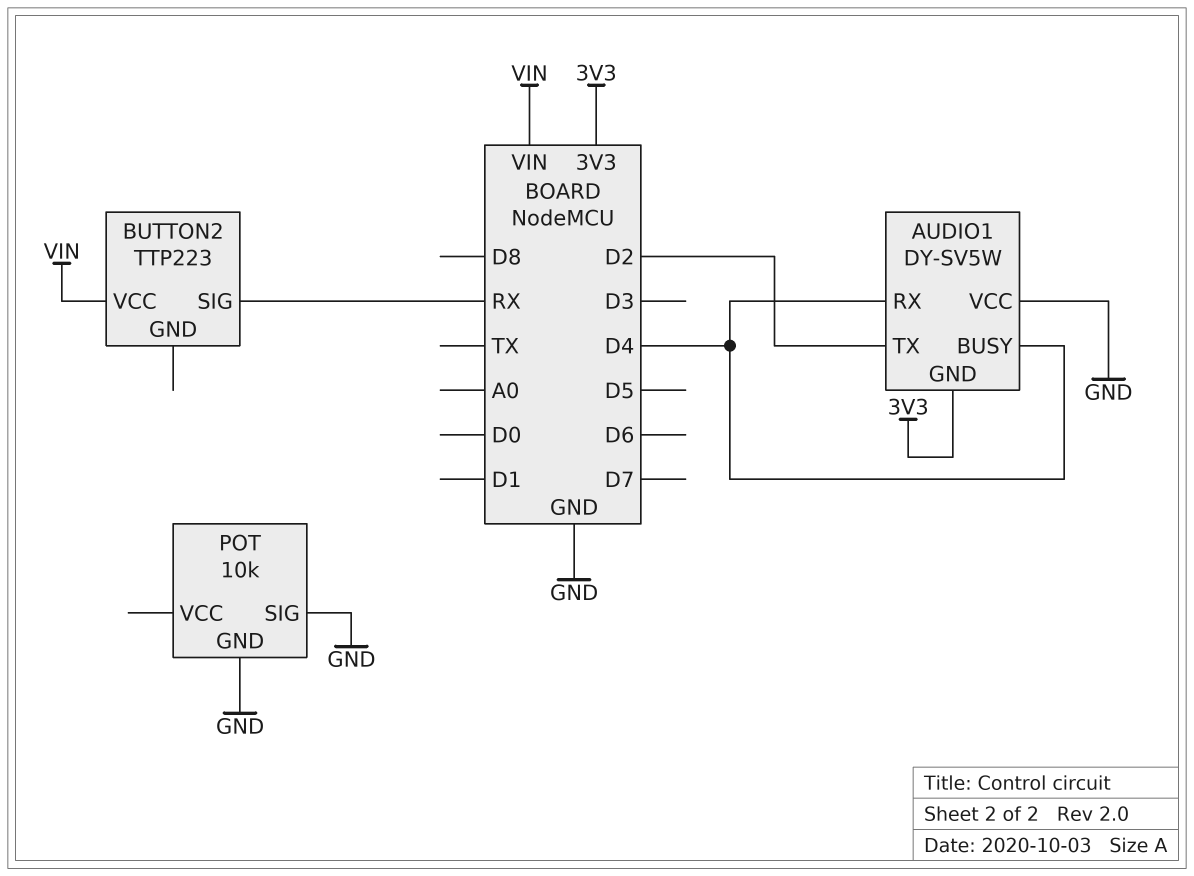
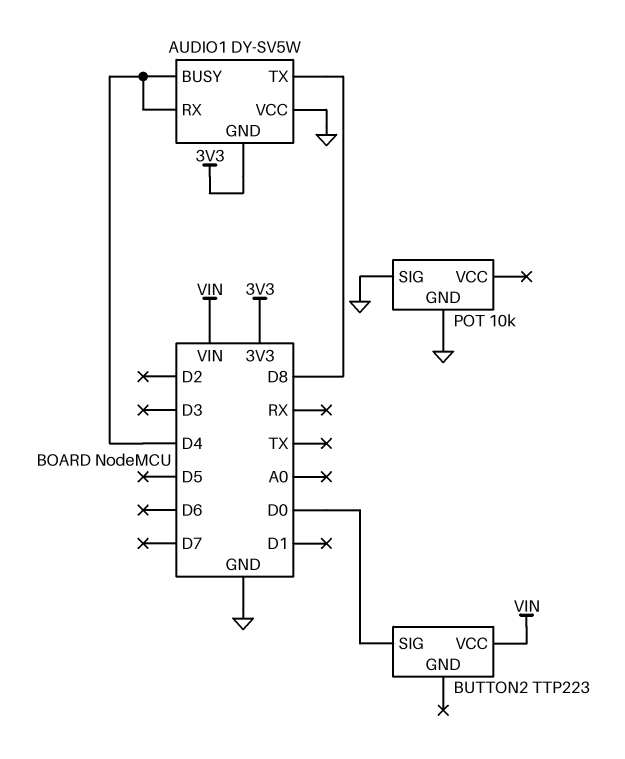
AUDIO1 pin TX: D2 -> D8
BUTTON2 pin SIG: RX -> D0

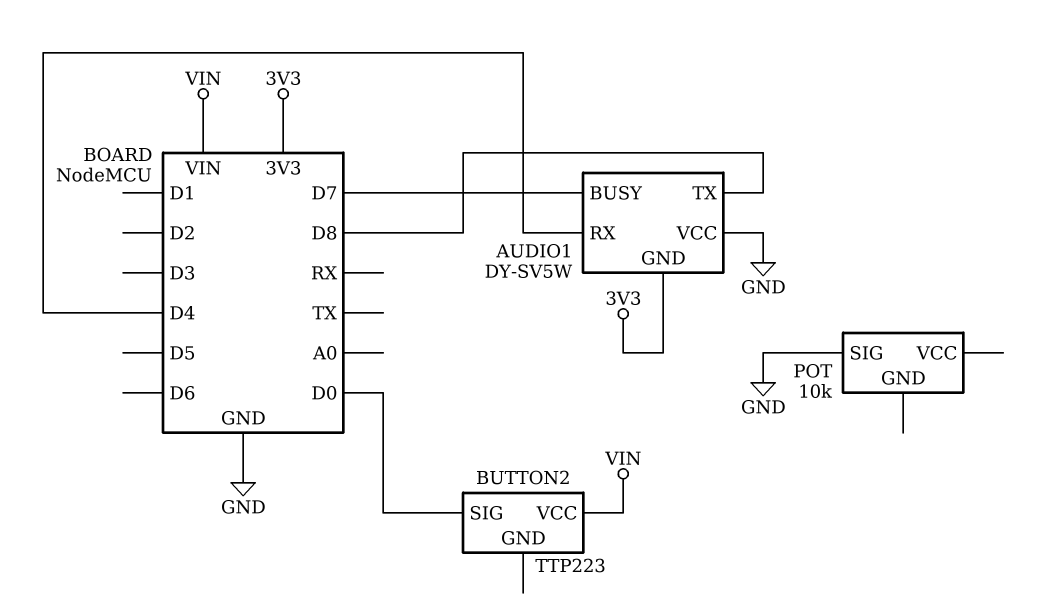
AUDIO1 pin BUSY: D4 -> D7
POT pin GND: GND -> none

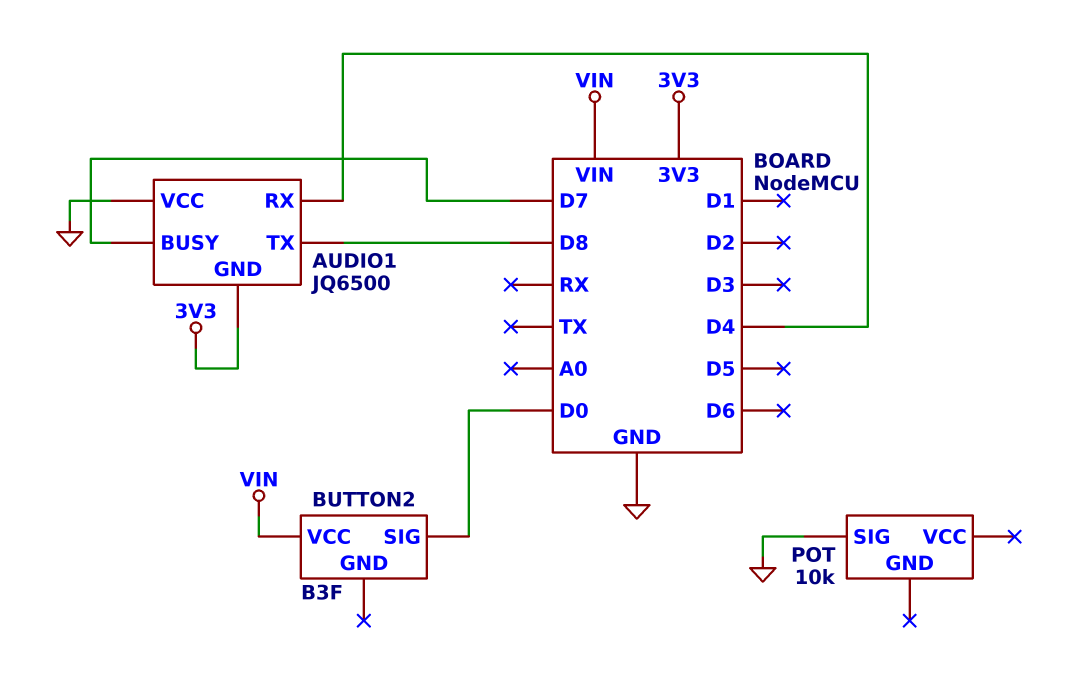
AUDIO1: DY-SV5W -> JQ6500
BUTTON2: TTP223 -> B3F

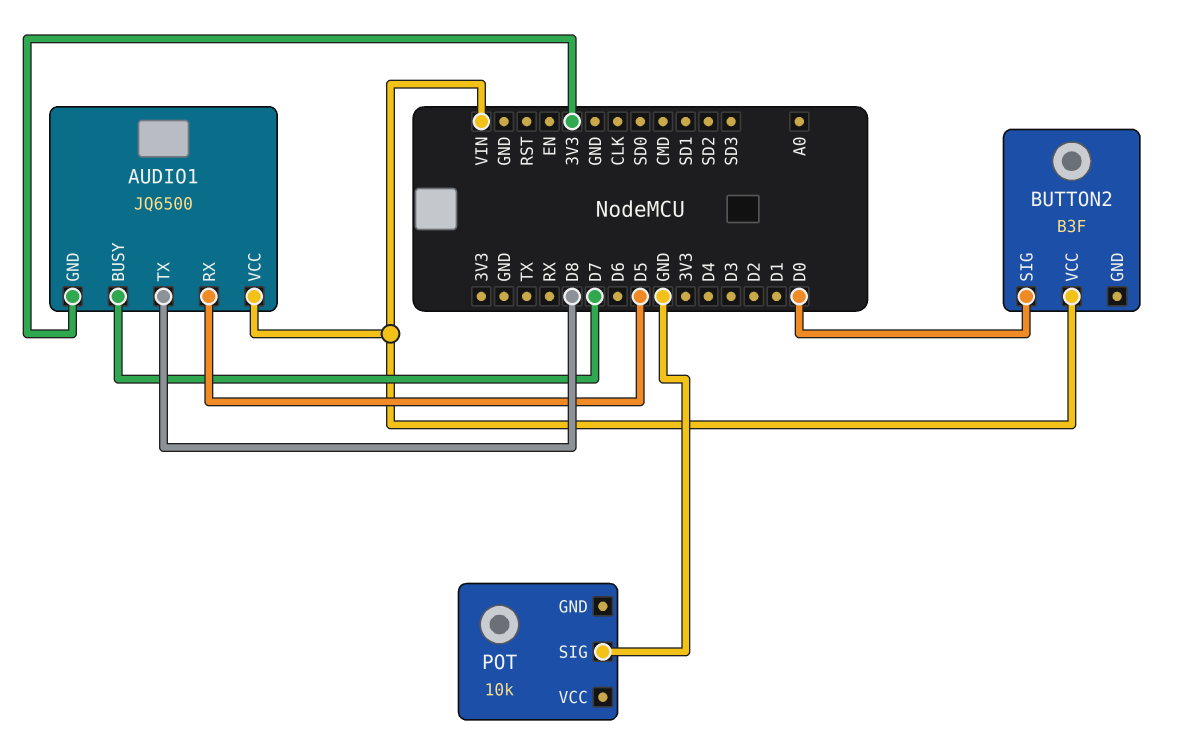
AUDIO1 pin RX: D4 -> D5
AUDIO1 pin VCC: GND -> VIN

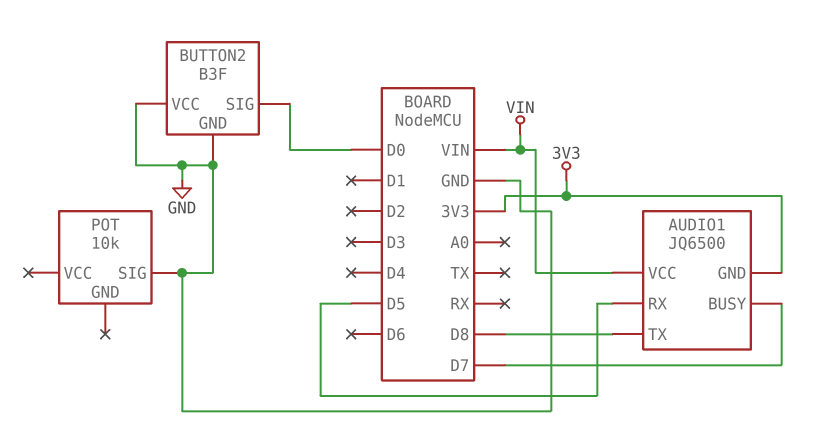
BUTTON2 pin GND: none -> GND
BUTTON2 pin VCC: VIN -> GND

